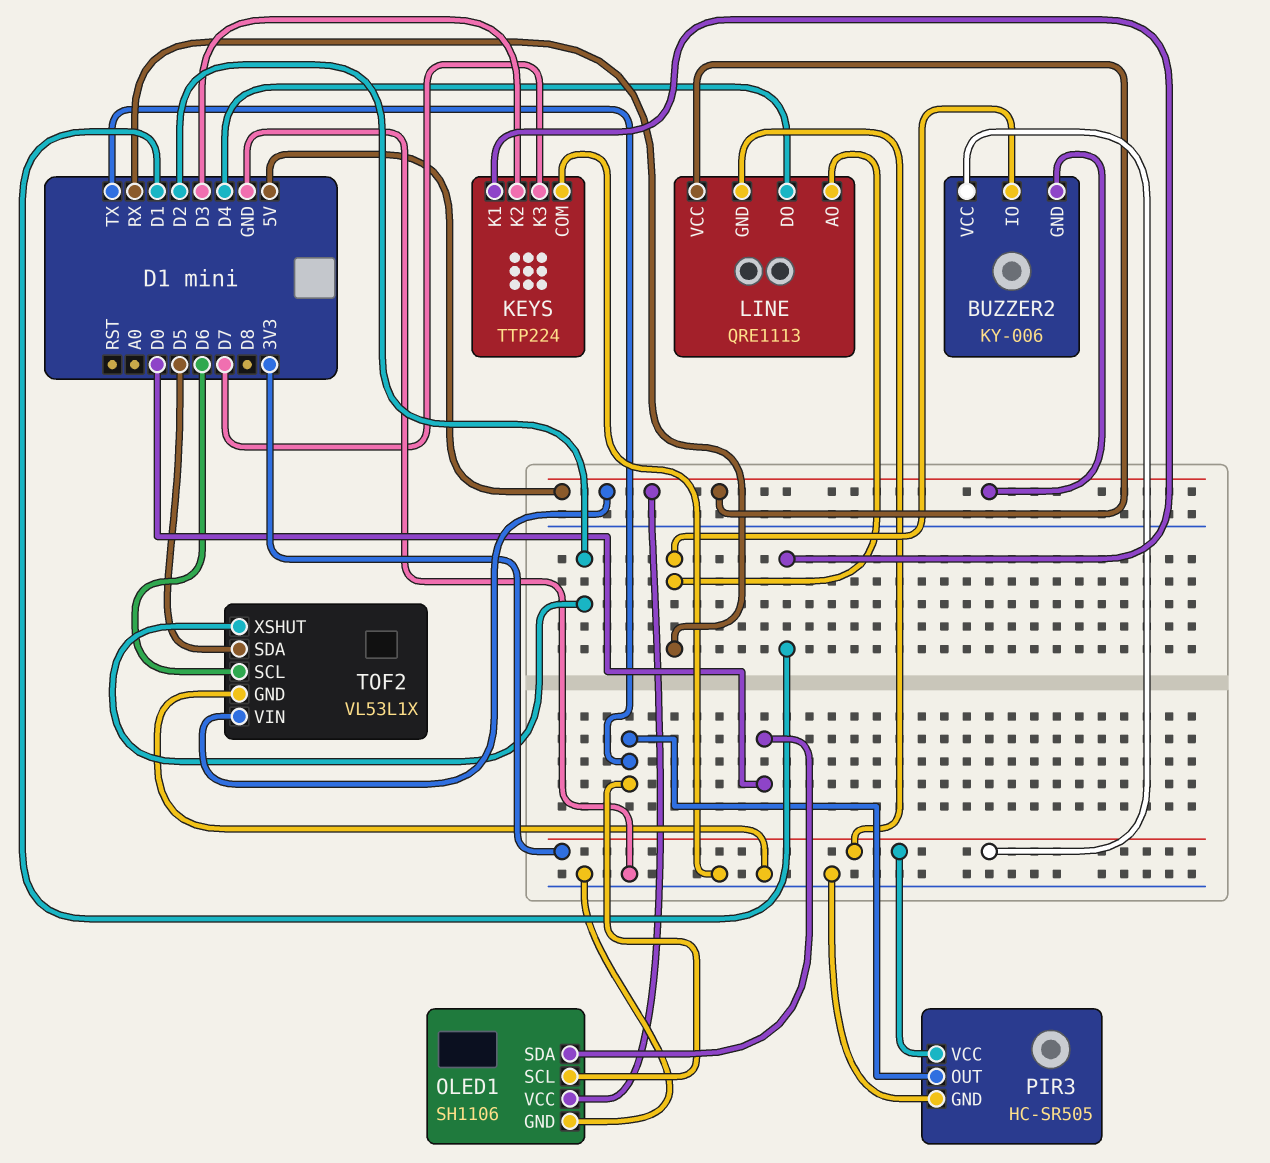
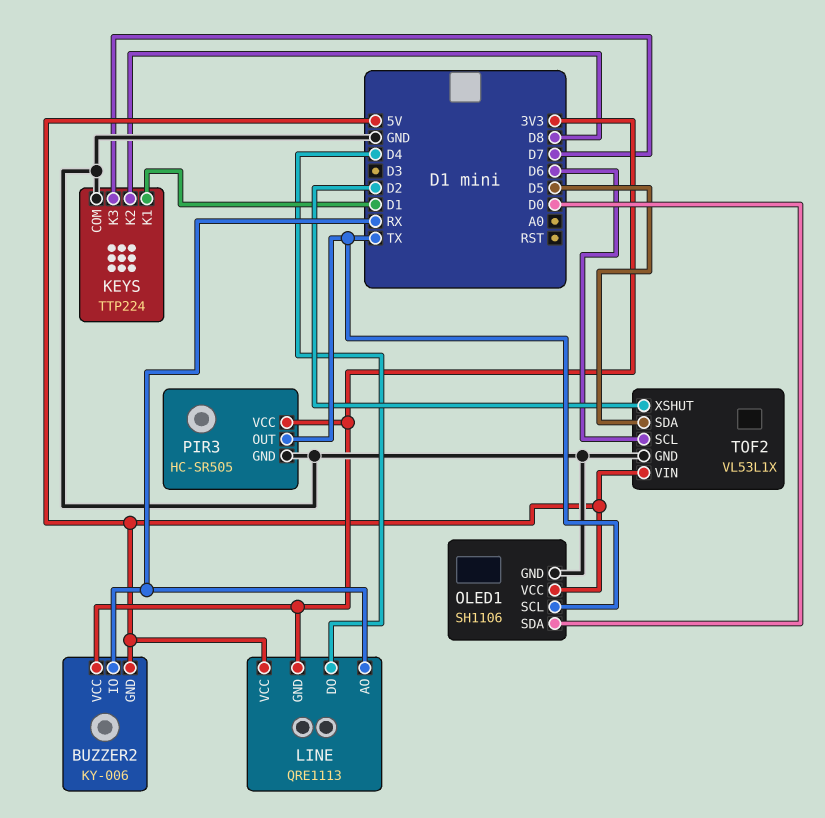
KEYS pin K2: D3 -> D8

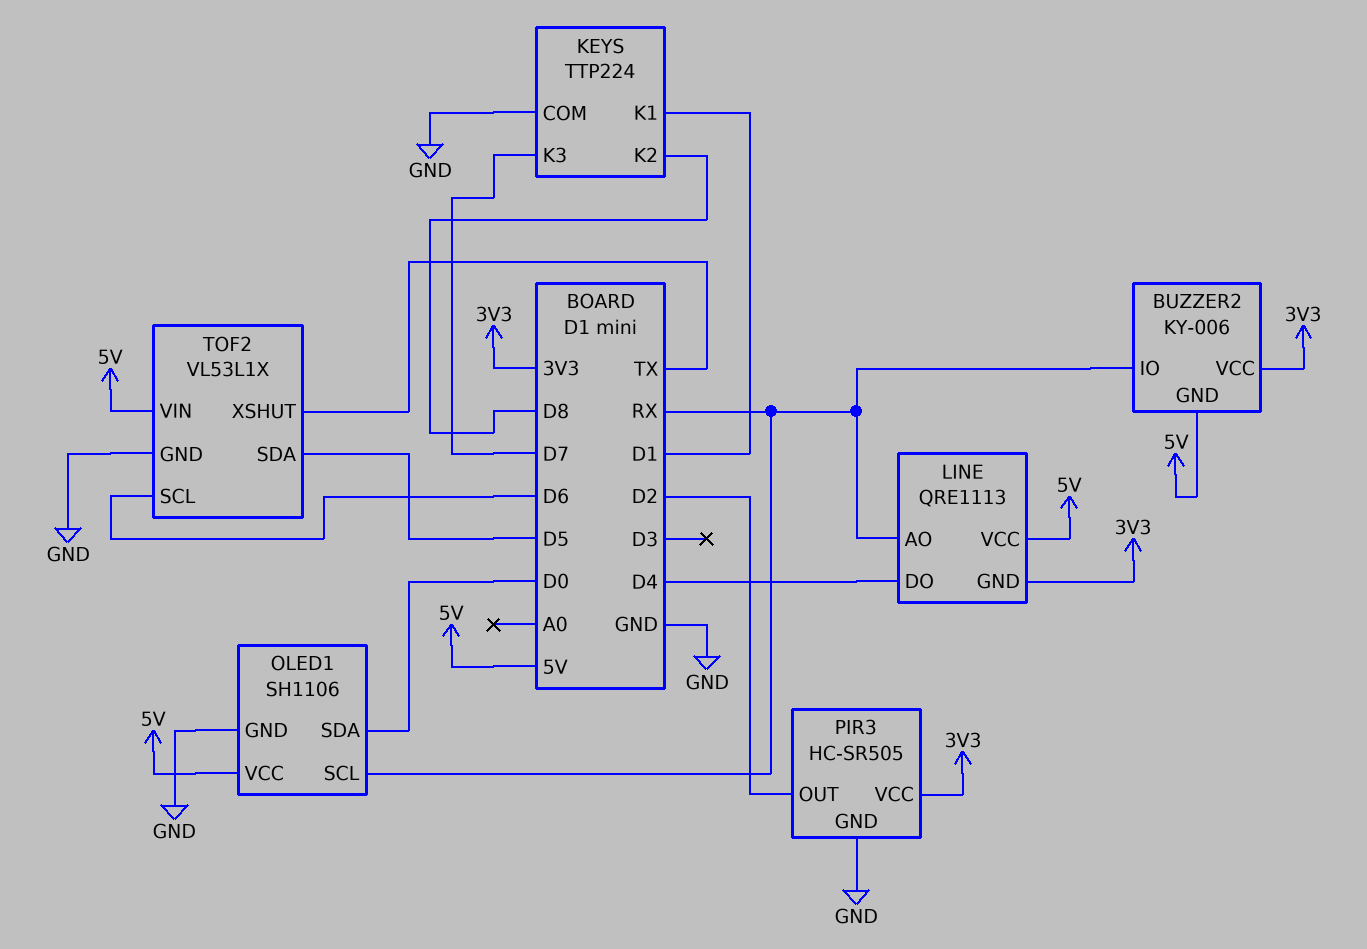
OLED1 pin SCL: TX -> RX
PIR3 pin OUT: TX -> D2
TOF2 pin XSHUT: D2 -> TX

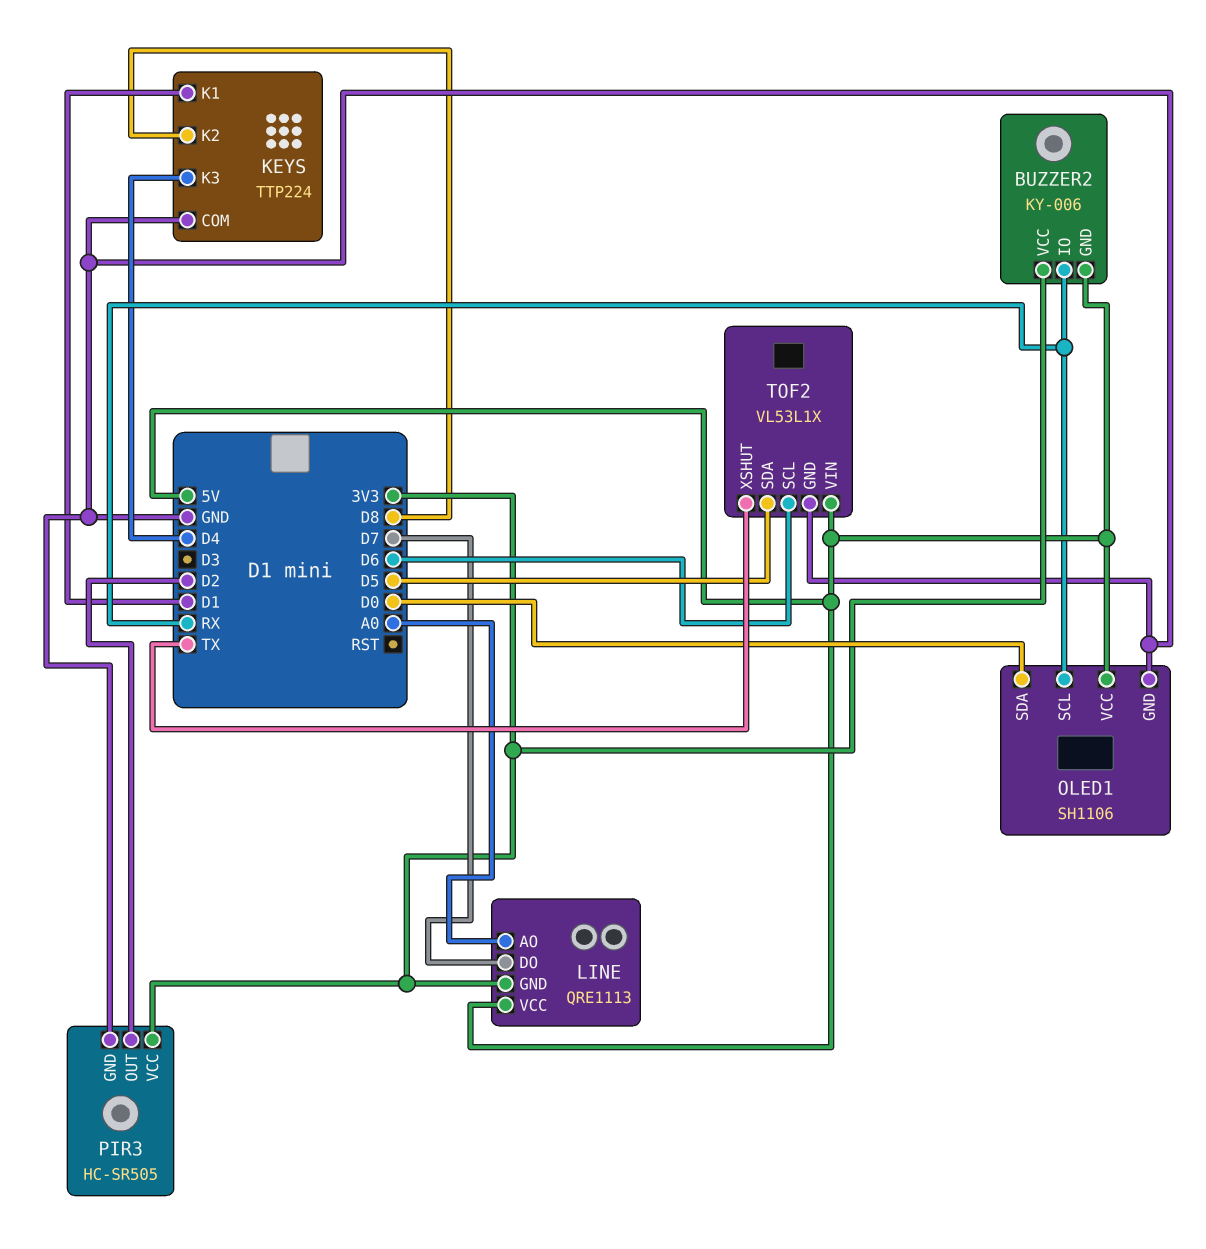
KEYS pin K3: D7 -> D4
LINE pin AO: RX -> A0
LINE pin DO: D4 -> D7

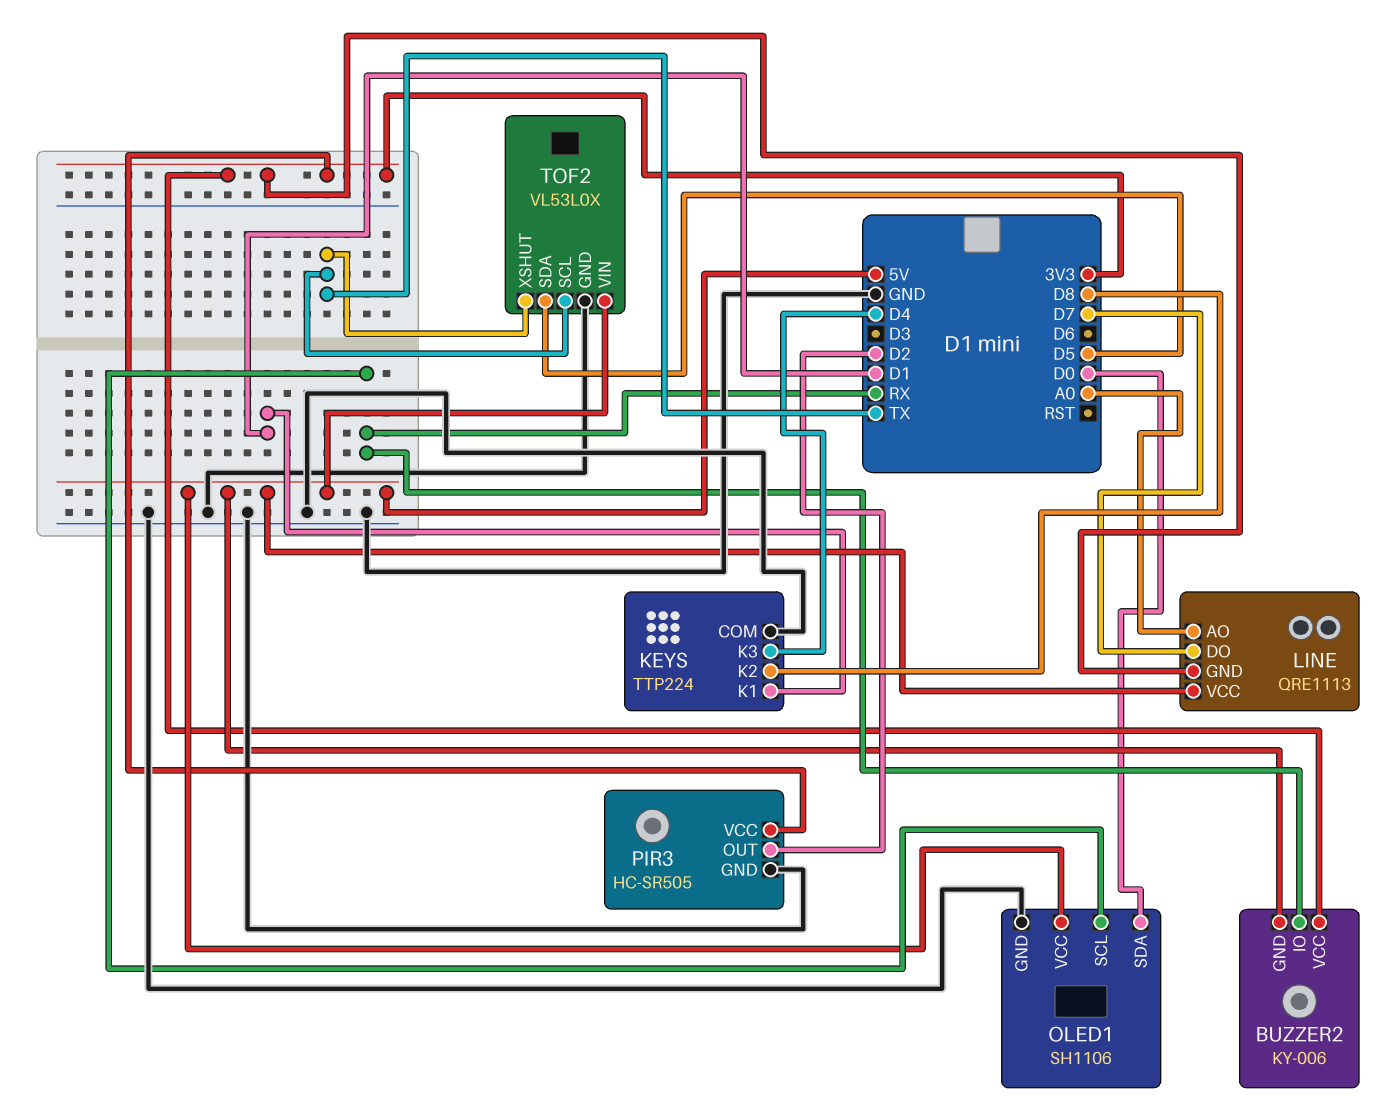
TOF2: VL53L1X -> VL53L0X
TOF2 pin SCL: D6 -> TX

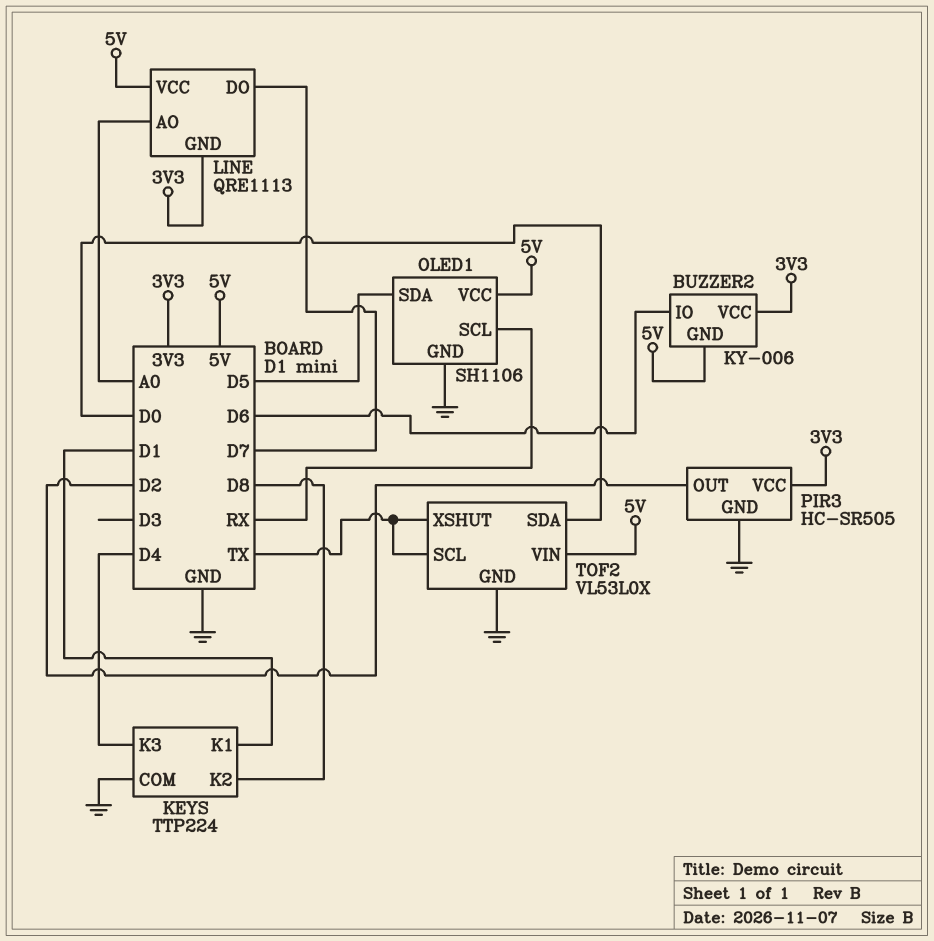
BUZZER2 pin IO: RX -> D6
OLED1 pin SDA: D0 -> D5
TOF2 pin SDA: D5 -> D0

